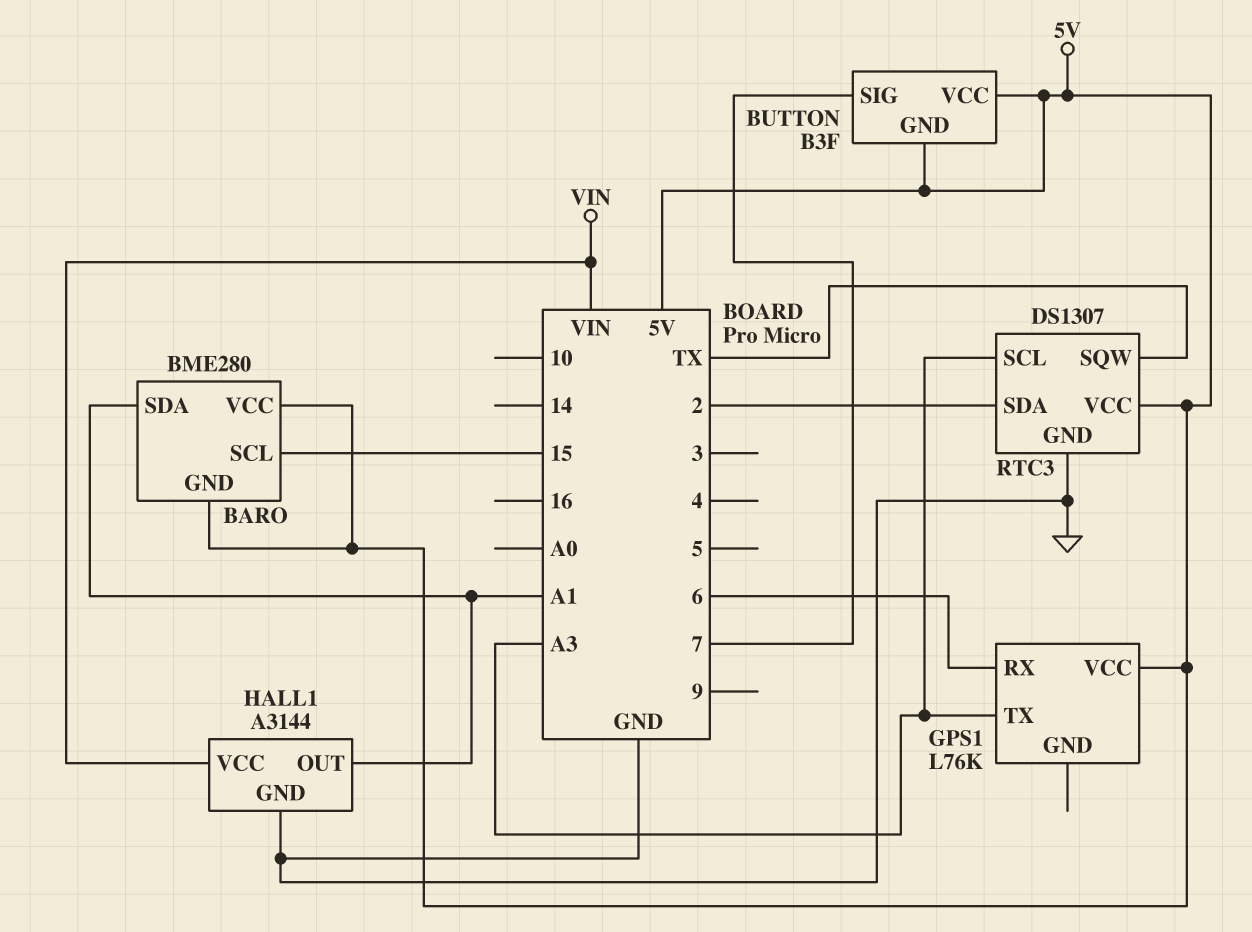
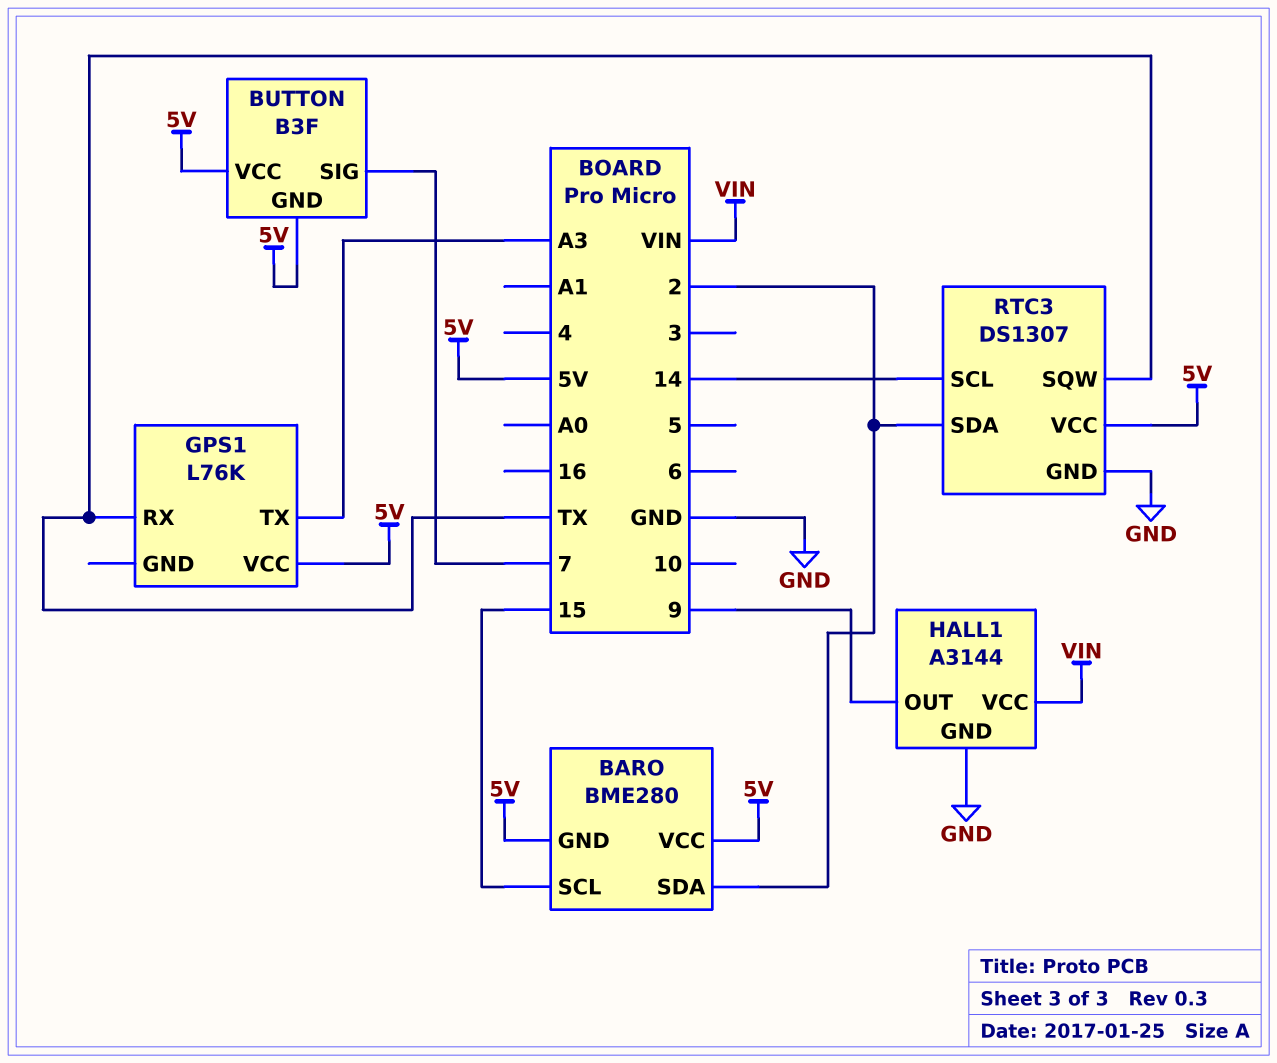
BARO pin SDA: A1 -> 2
GPS1 pin RX: 6 -> TX
HALL1 pin OUT: A1 -> 9
RTC3 pin SCL: A3 -> 14

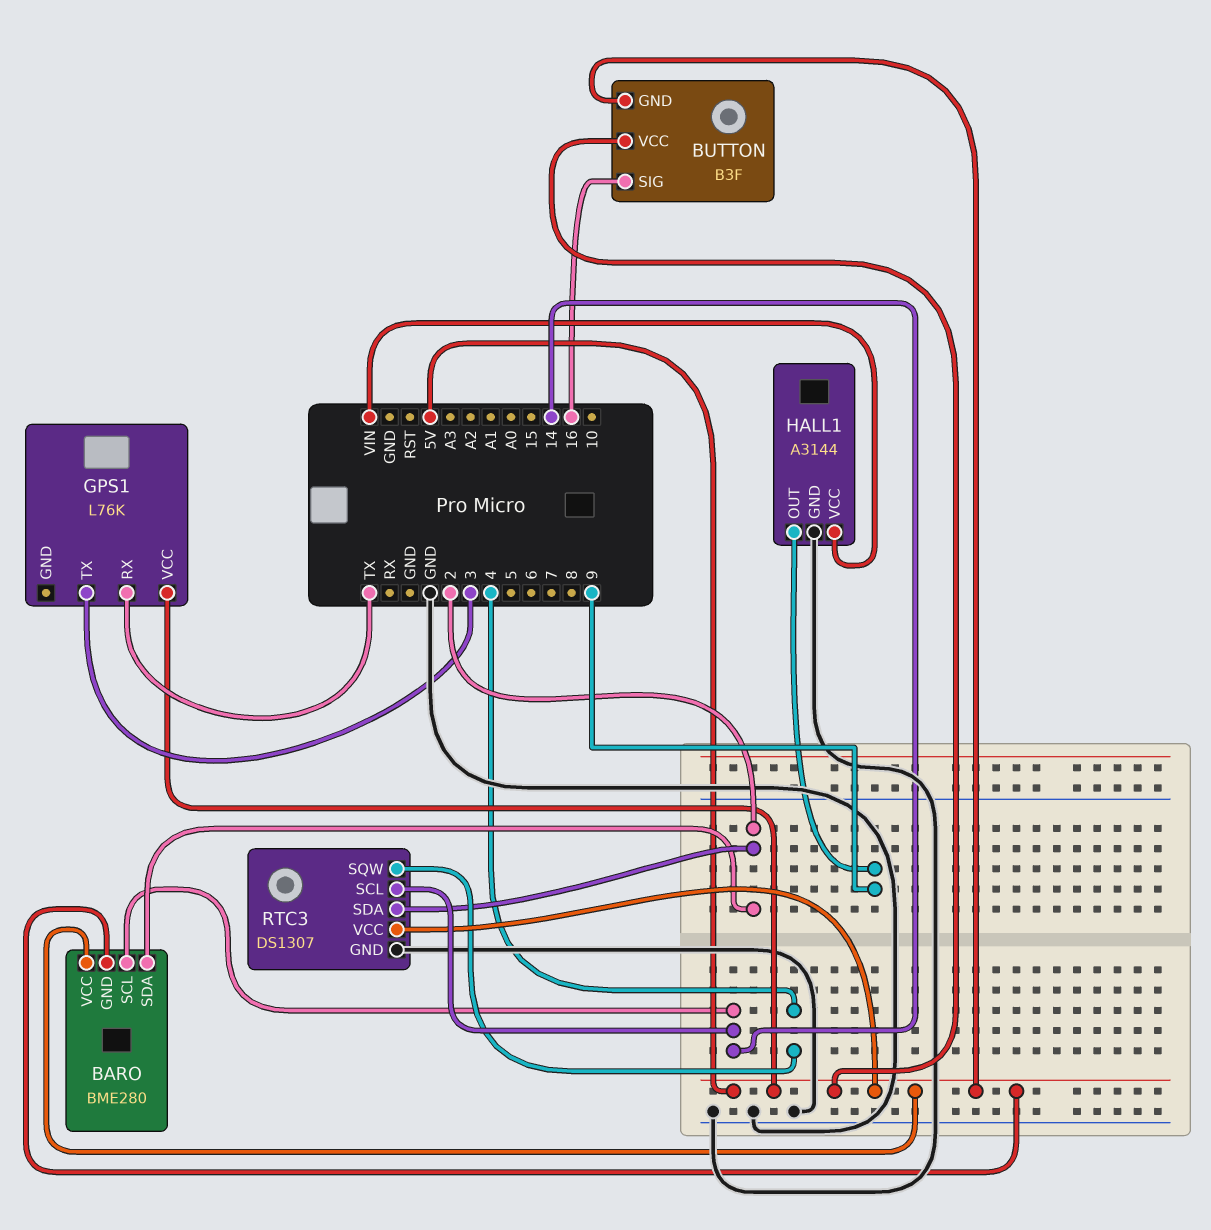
BARO pin SCL: 15 -> 14
BUTTON pin SIG: 7 -> 16
GPS1 pin TX: A3 -> 3
RTC3 pin SQW: TX -> 4

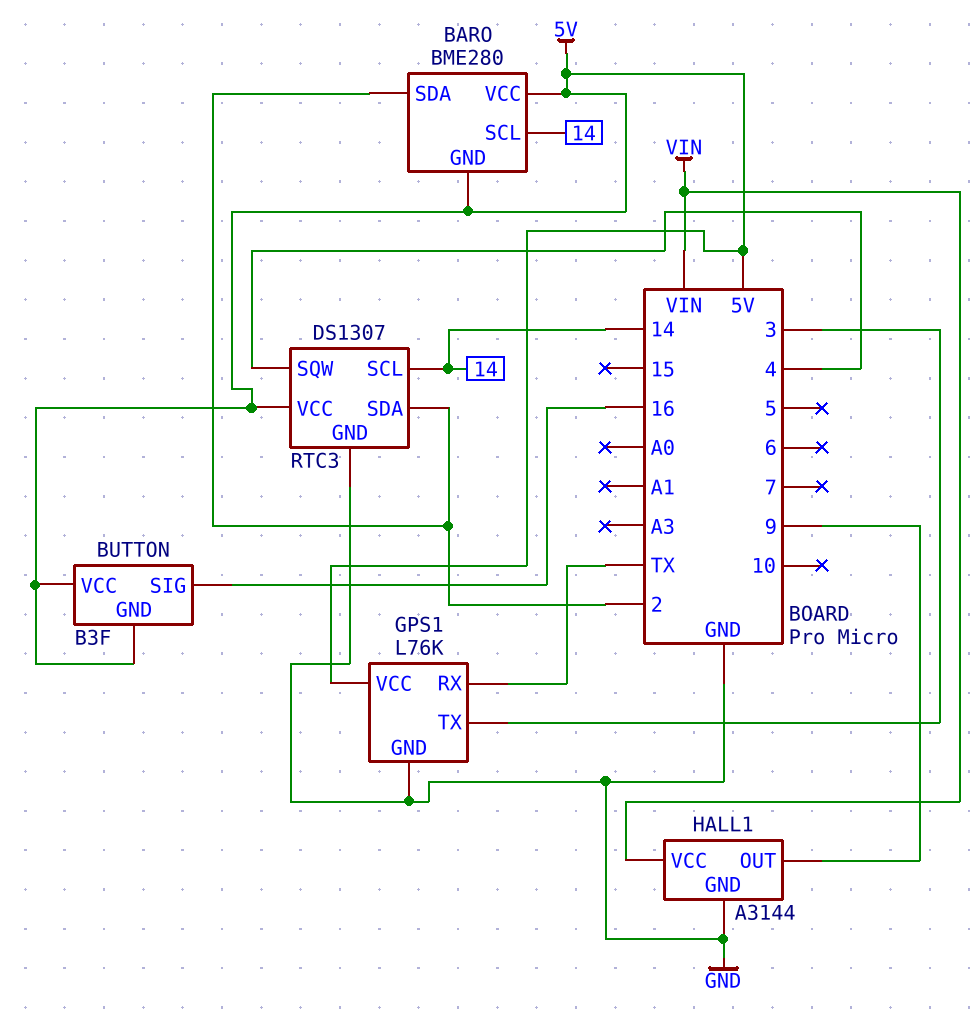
GPS1 pin GND: none -> GND

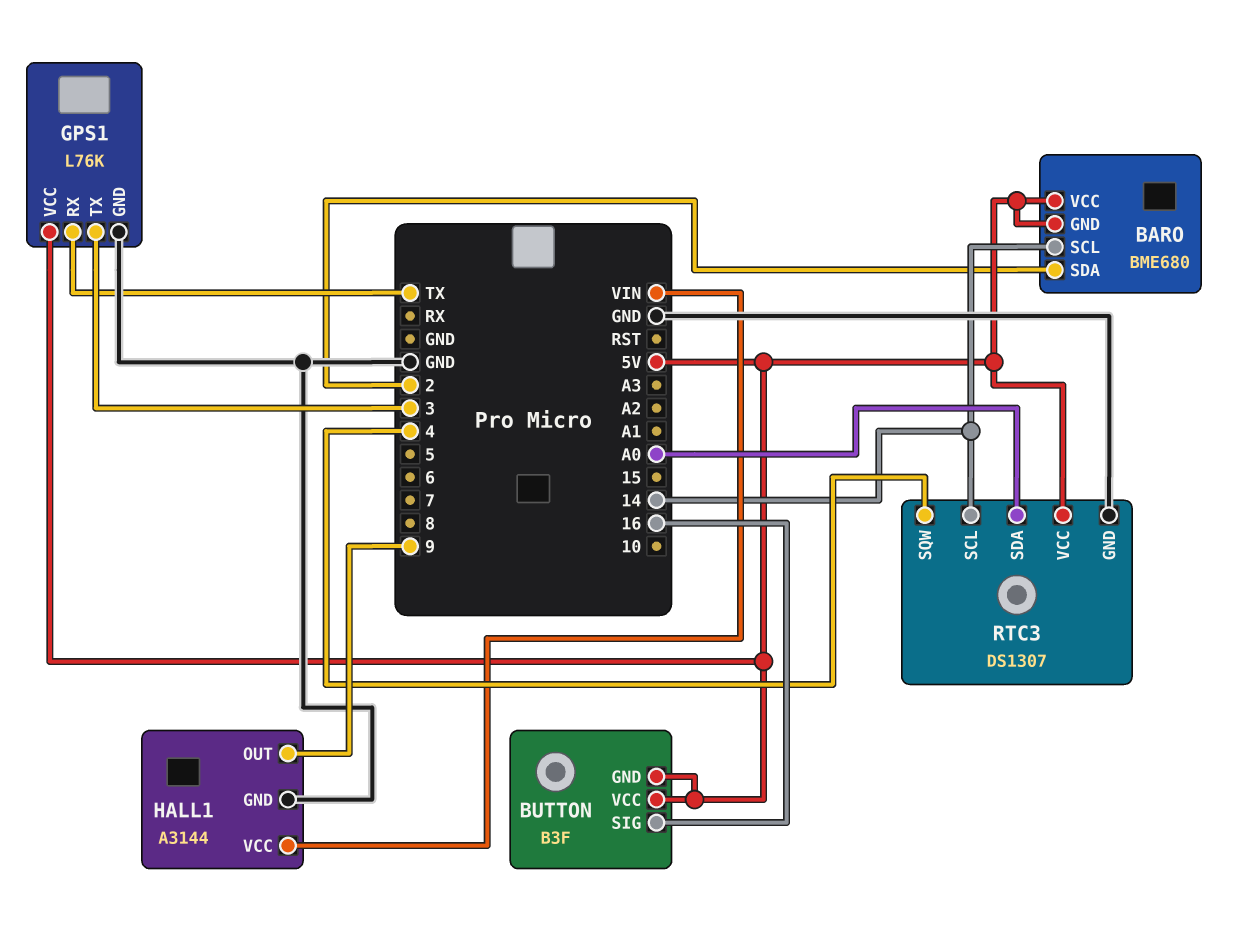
BARO: BME280 -> BME680
RTC3 pin SDA: 2 -> A0

